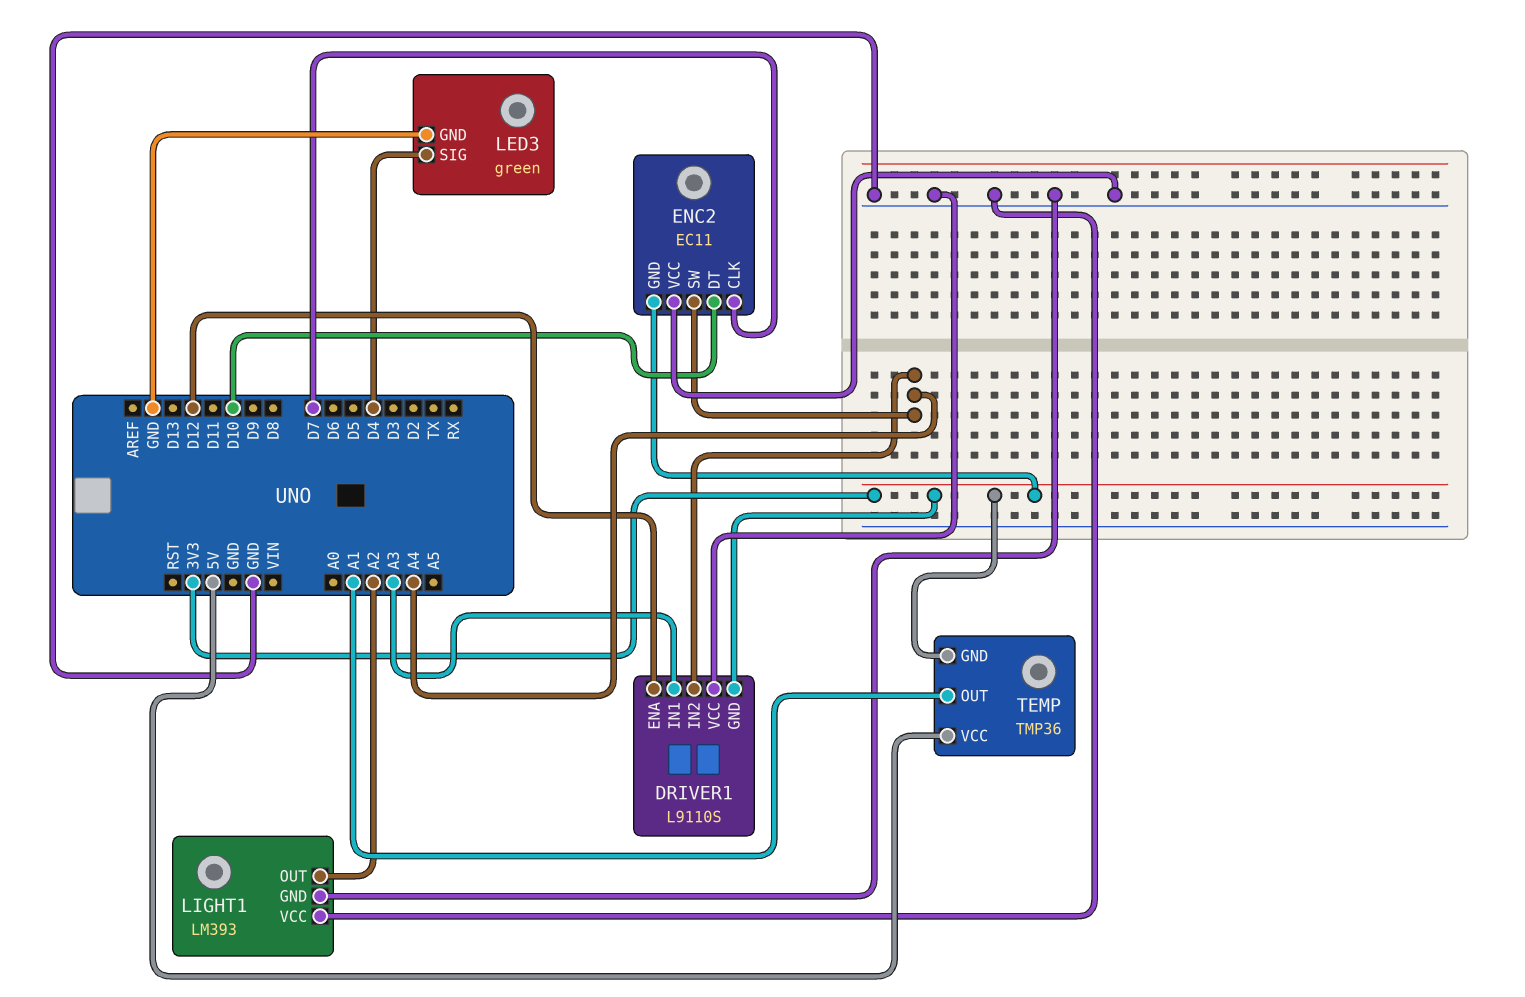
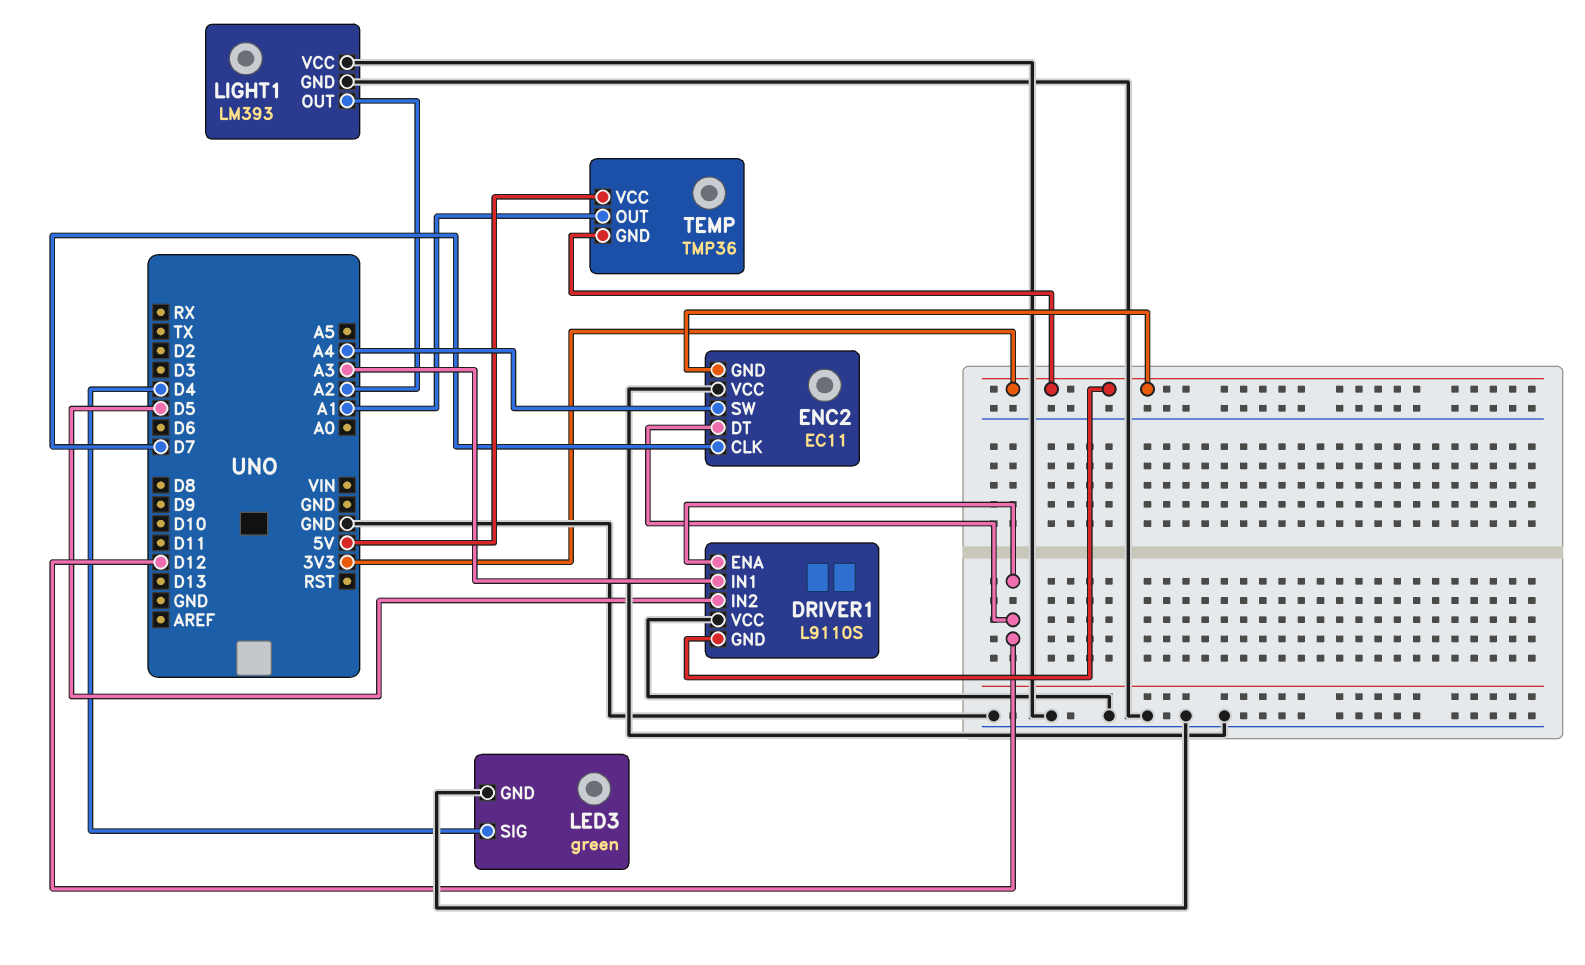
DRIVER1 pin IN2: A4 -> D5
ENC2 pin DT: D10 -> D12

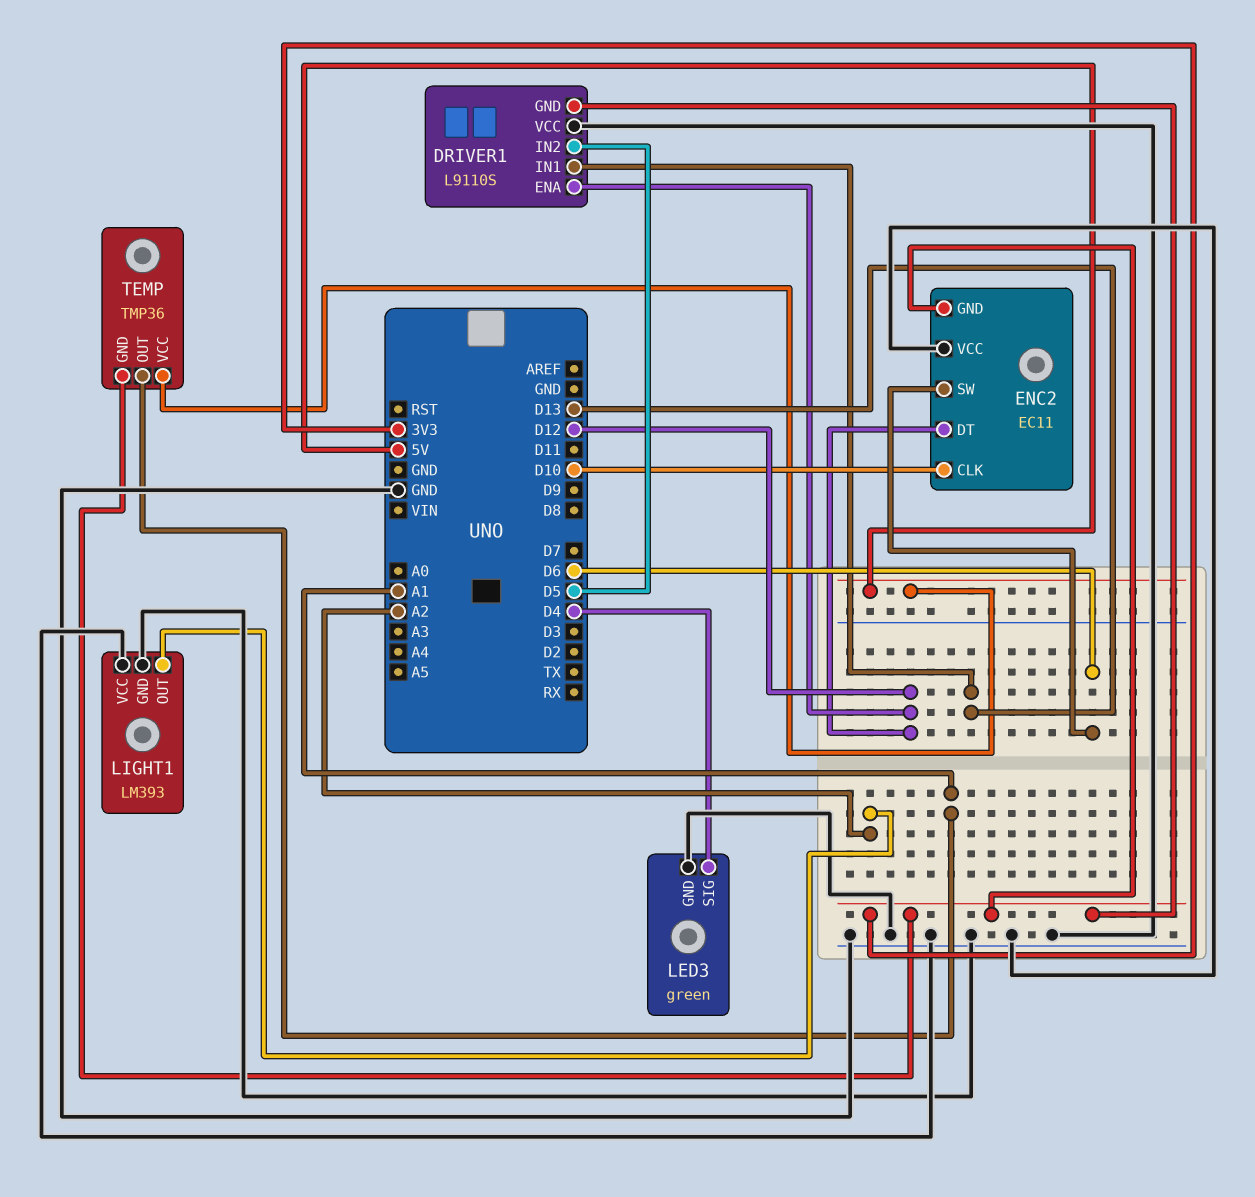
DRIVER1 pin IN1: A3 -> D13
ENC2 pin CLK: D7 -> D10
ENC2 pin SW: A4 -> D6

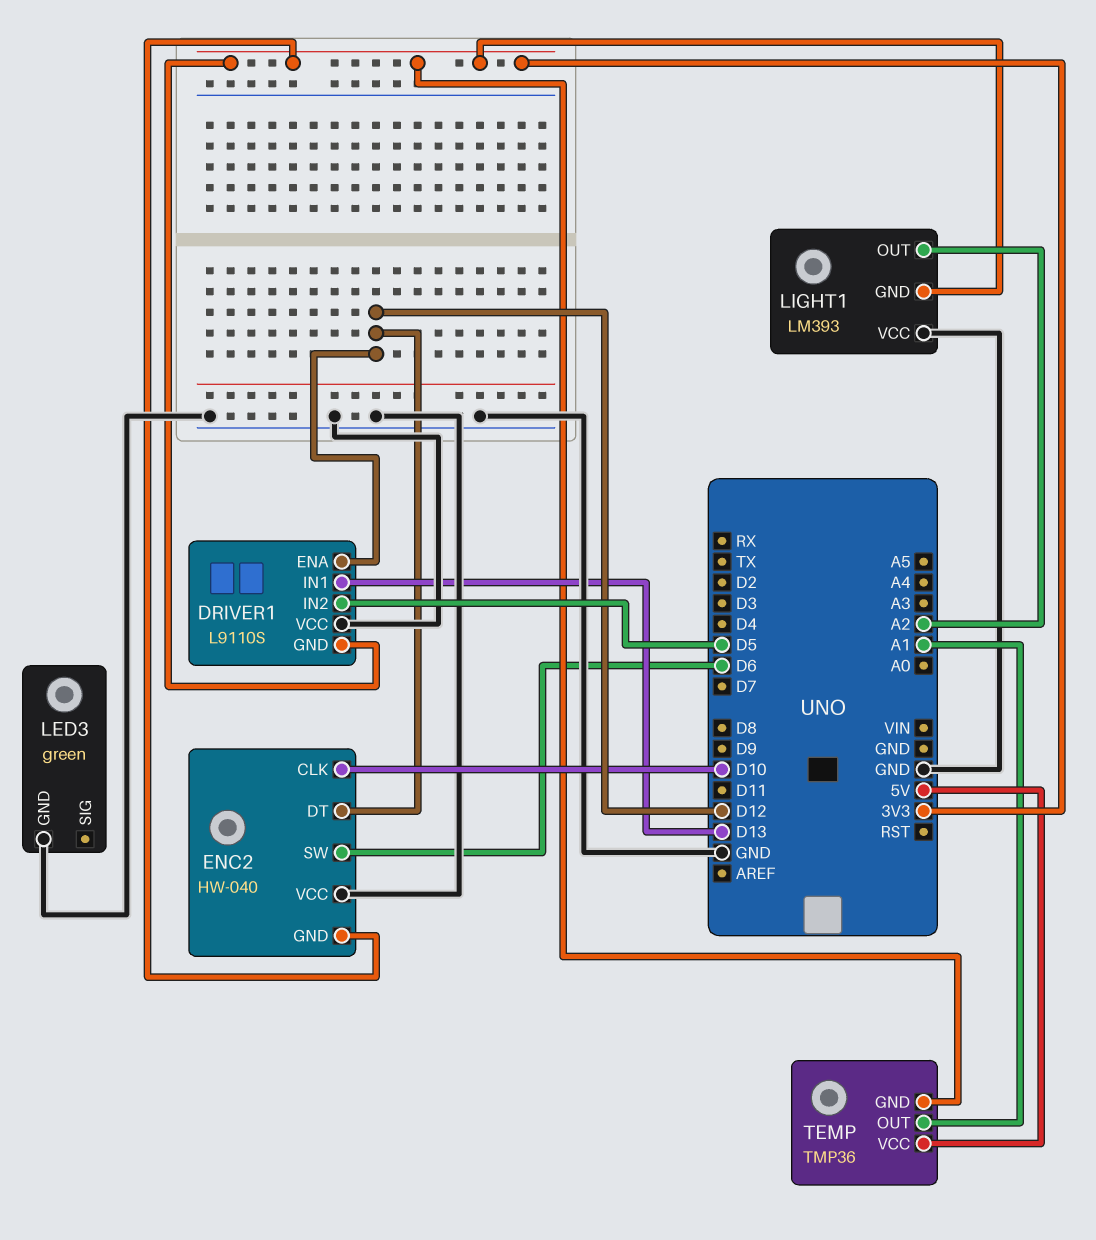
ENC2: EC11 -> HW-040
LED3 pin SIG: D4 -> none
LIGHT1 pin GND: GND -> 3V3

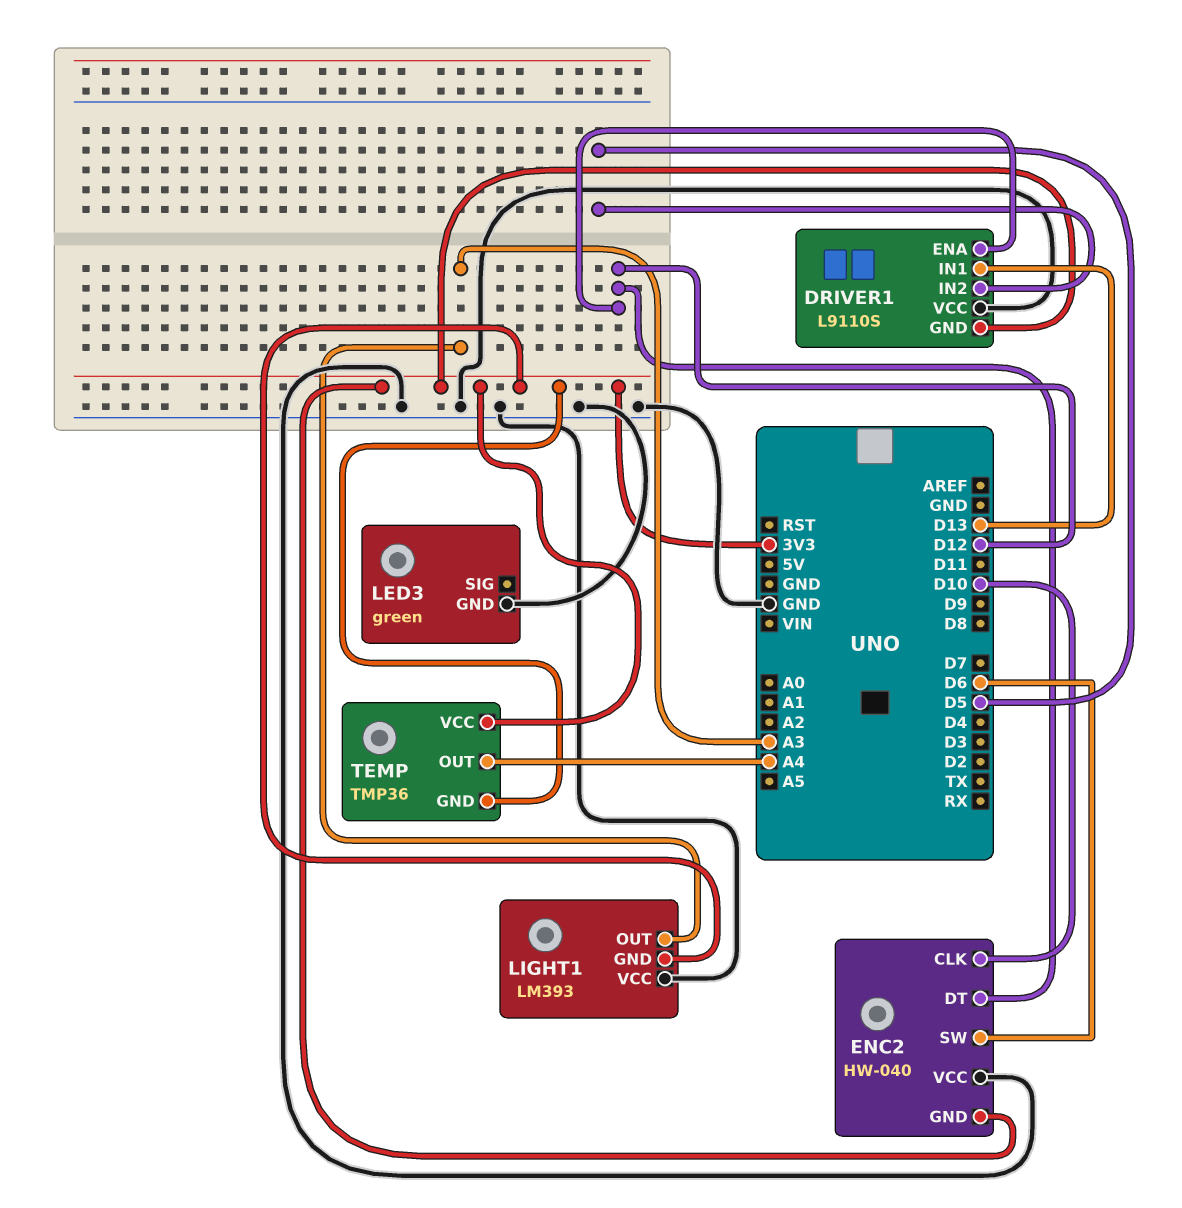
LIGHT1 pin OUT: A2 -> A3
TEMP pin OUT: A1 -> A4
TEMP pin VCC: 5V -> 3V3

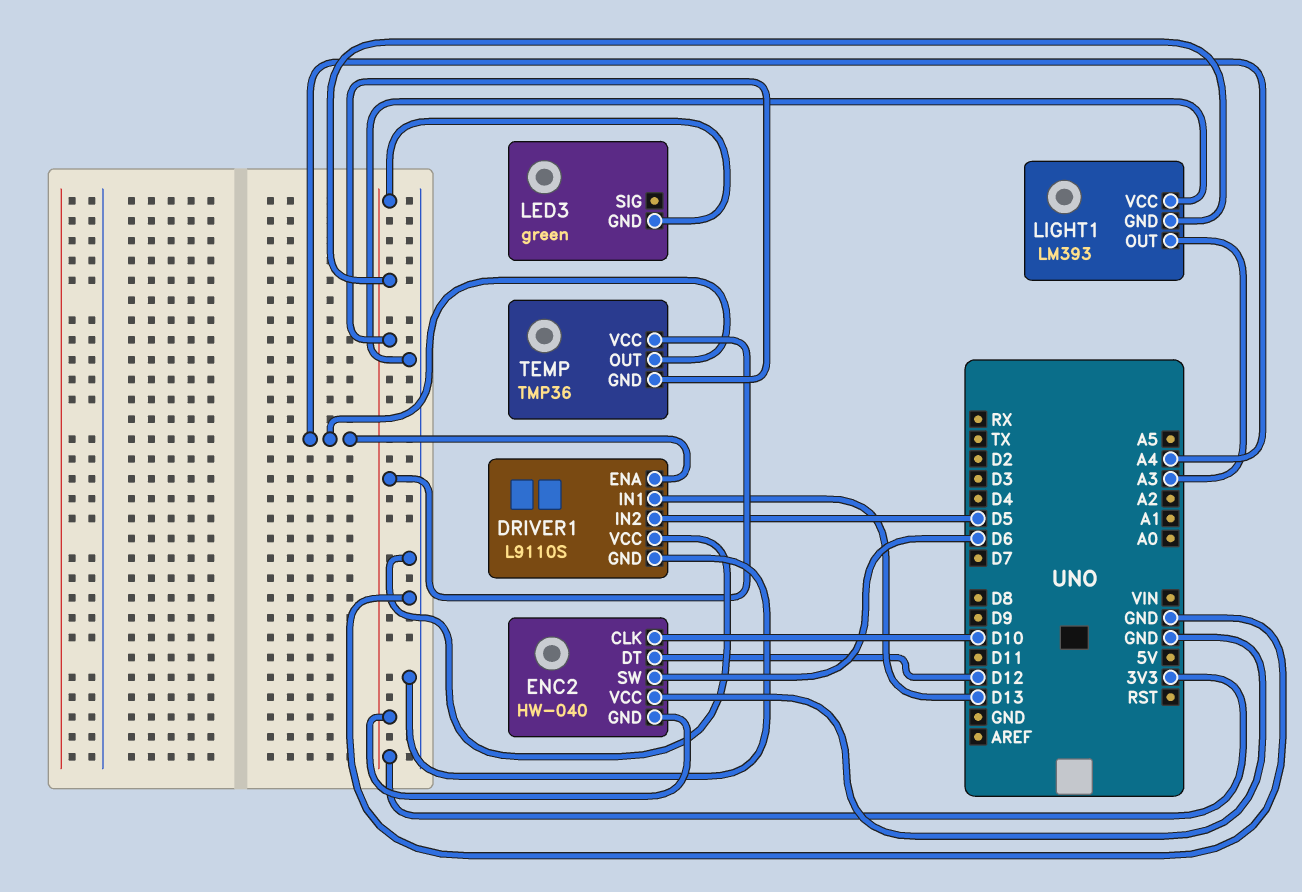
DRIVER1 pin ENA: D12 -> A4
DRIVER1 pin GND: 3V3 -> GND
LED3 pin GND: GND -> 3V3

